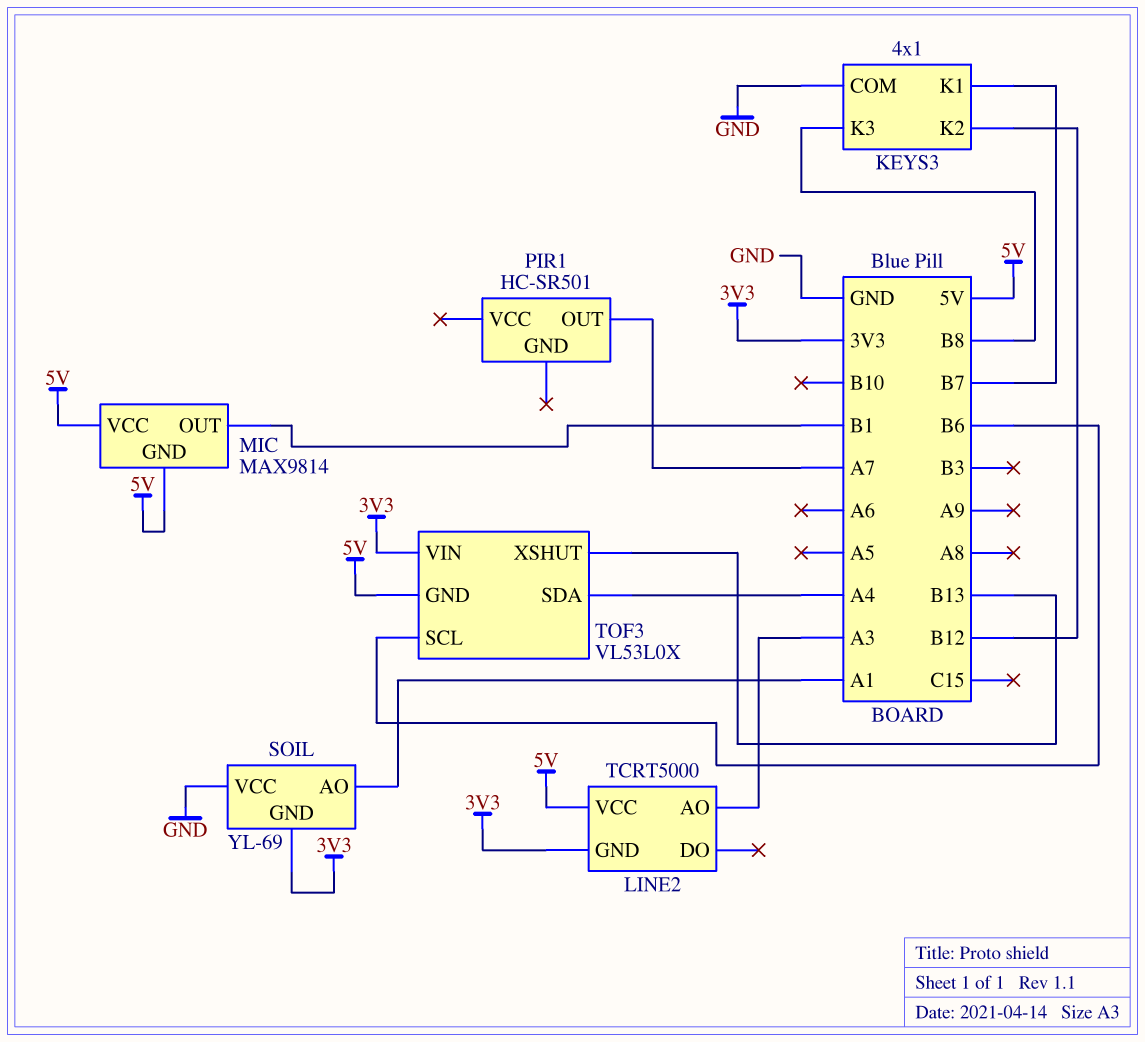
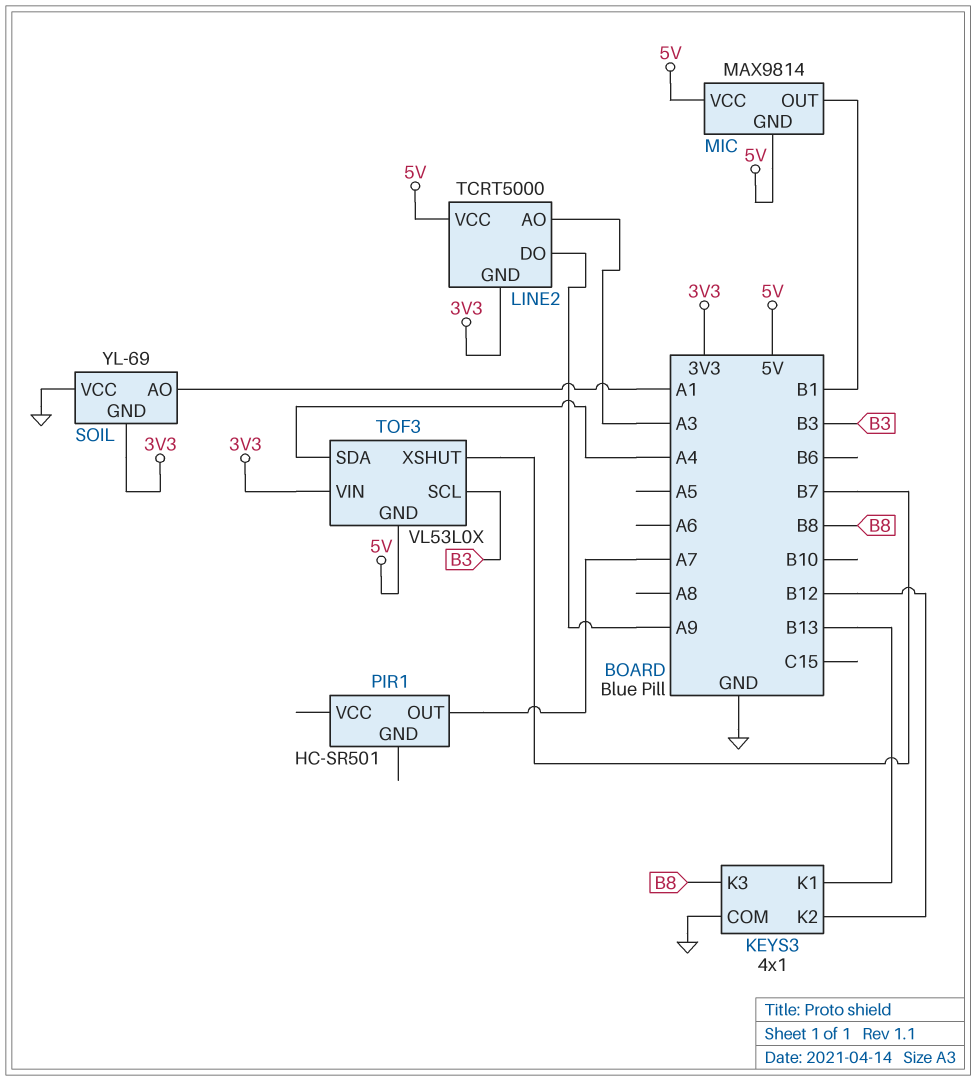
KEYS3 pin K1: B7 -> B13
LINE2 pin DO: none -> A9
TOF3 pin SCL: B6 -> B3
TOF3 pin XSHUT: B13 -> B7

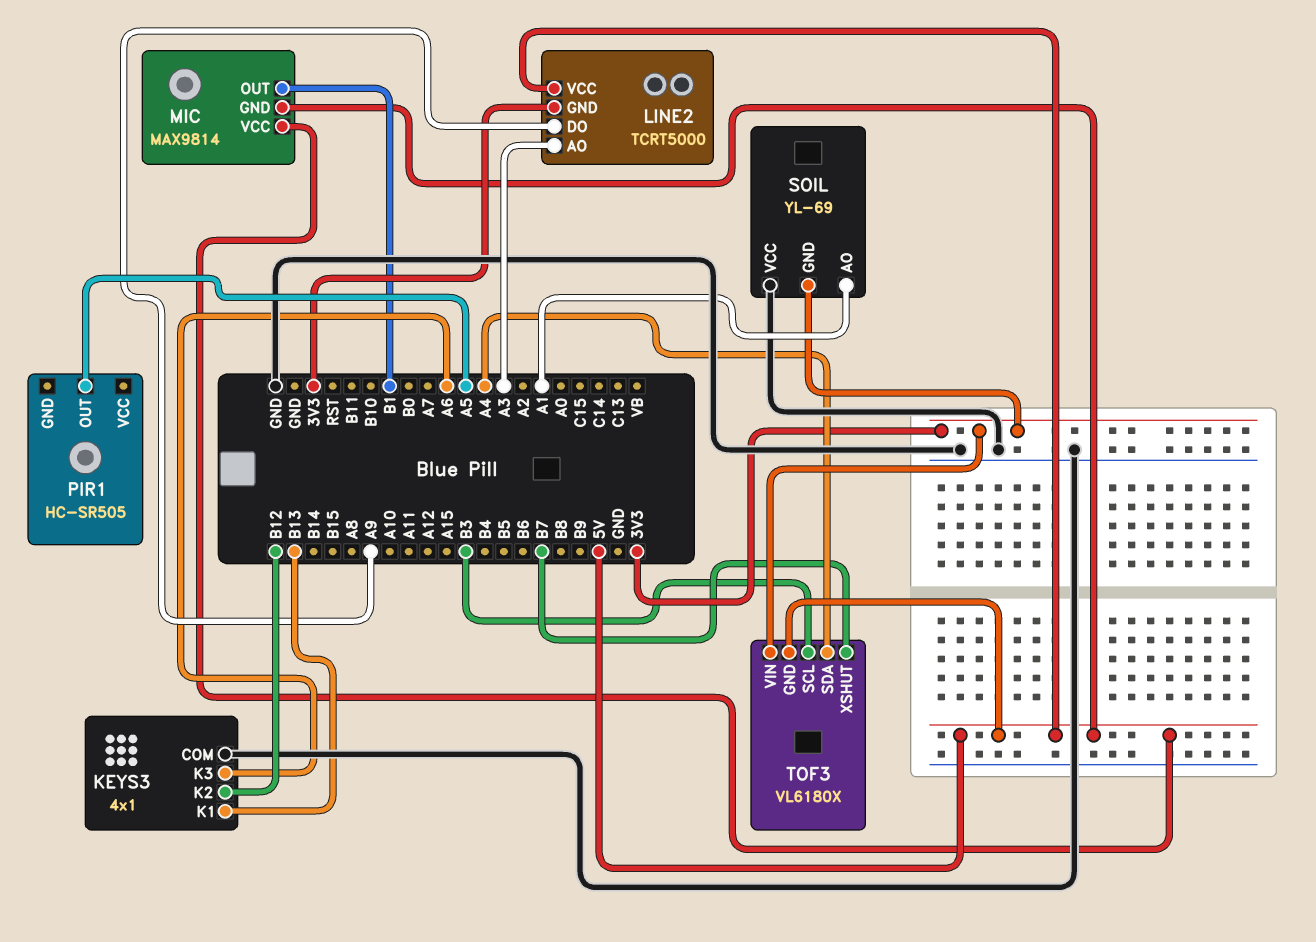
KEYS3 pin K3: B8 -> A6
PIR1: HC-SR501 -> HC-SR505
PIR1 pin OUT: A7 -> A5
TOF3: VL53L0X -> VL6180X

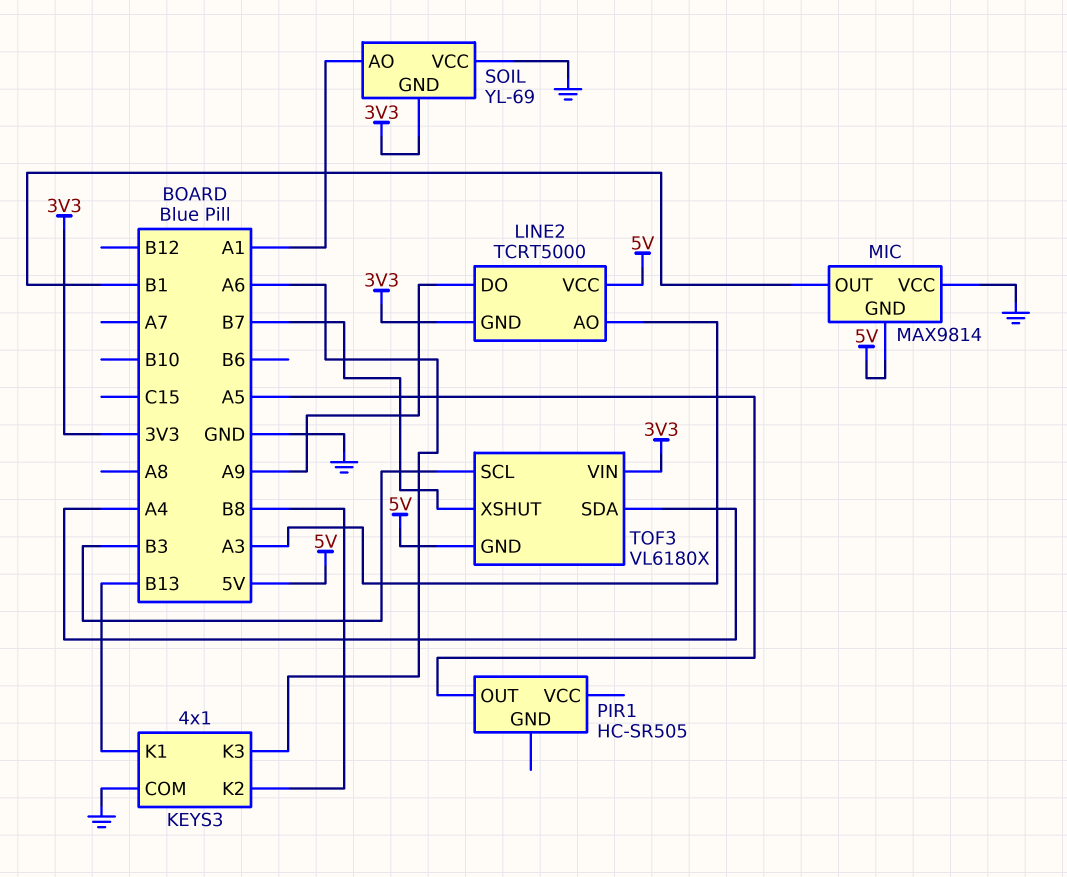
KEYS3 pin K2: B12 -> B8
MIC pin VCC: 5V -> GND

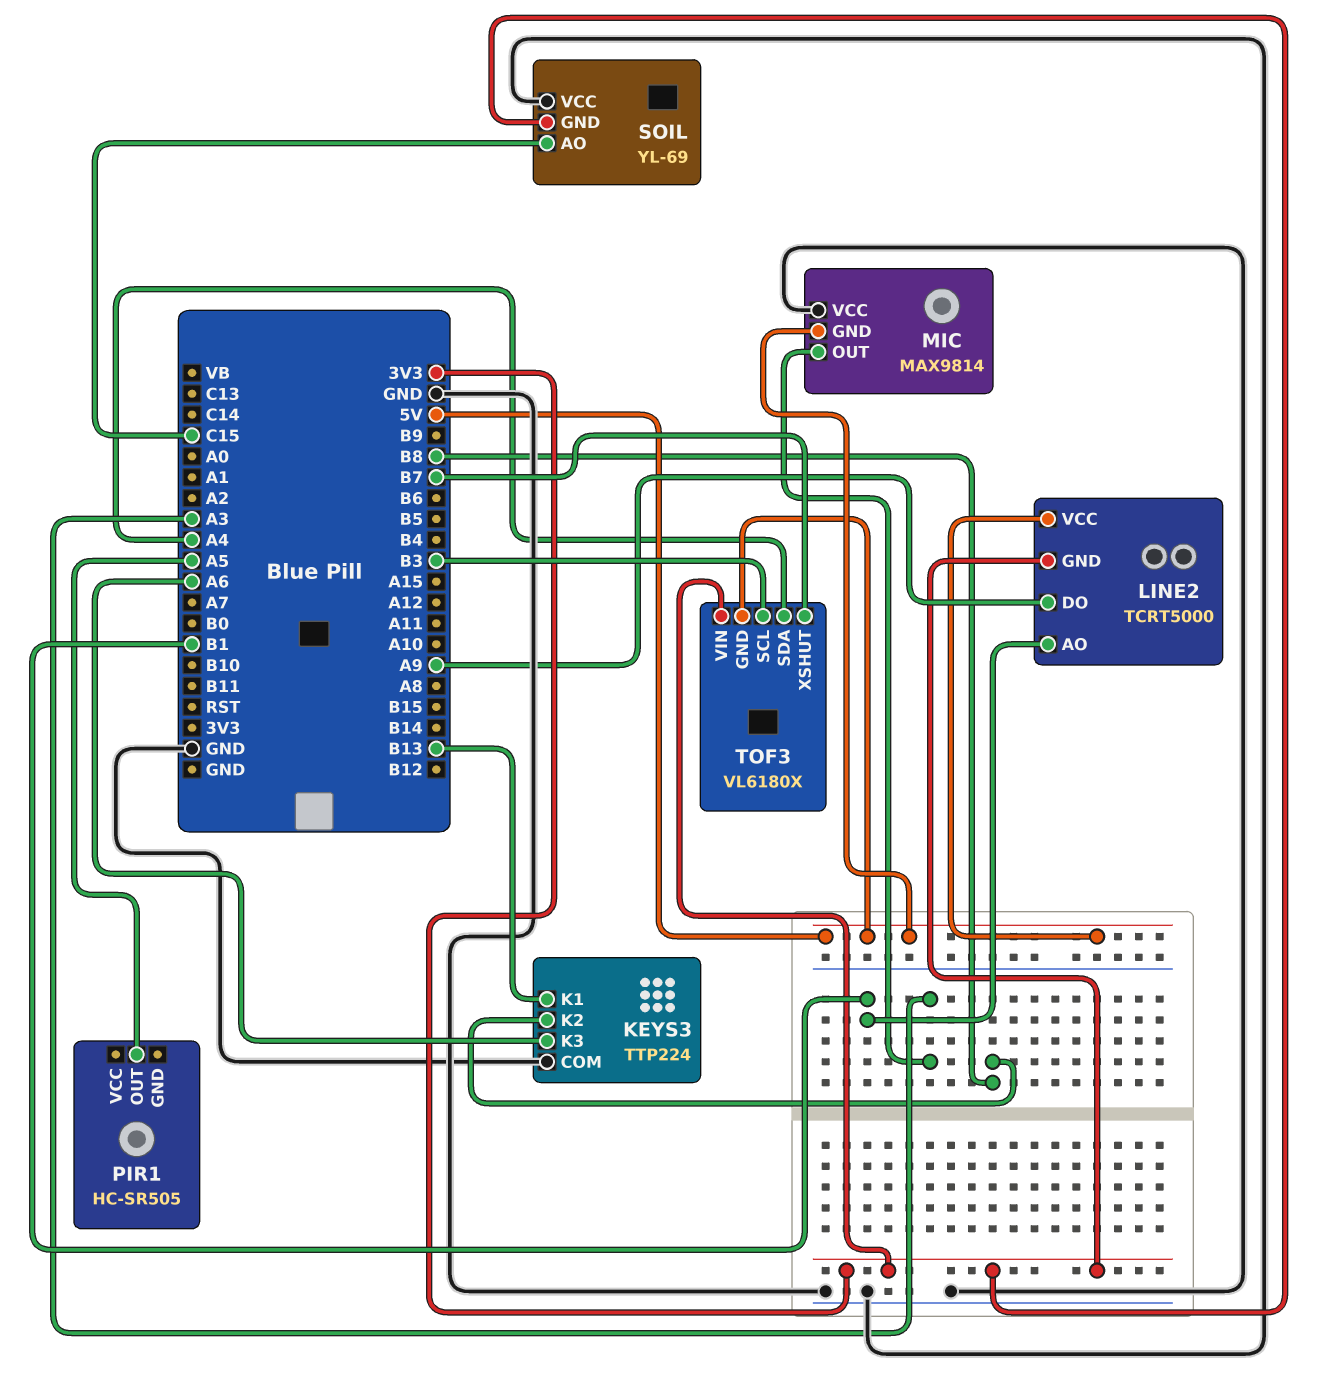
KEYS3: 4x1 -> TTP224
LINE2 pin AO: A3 -> B1
MIC pin OUT: B1 -> A3
SOIL pin AO: A1 -> C15

